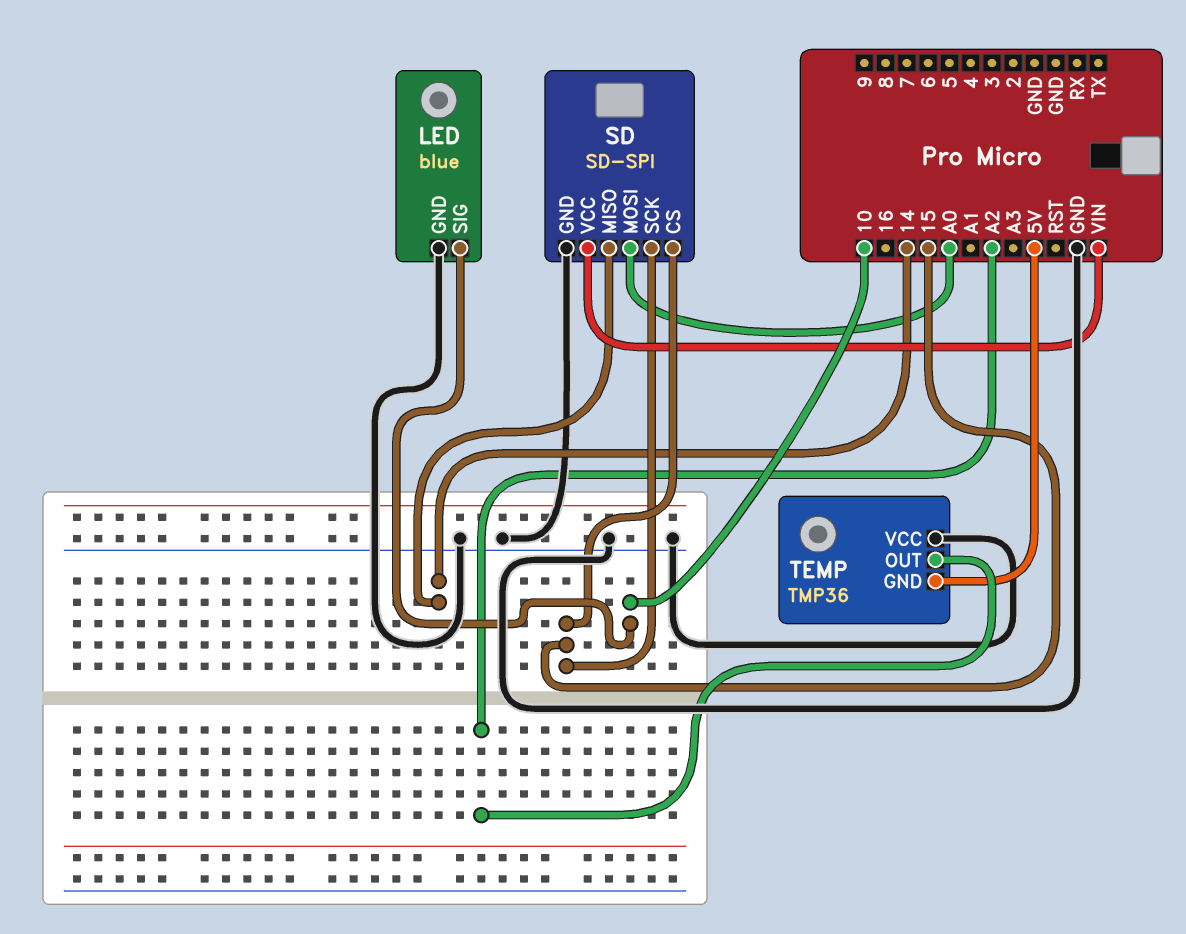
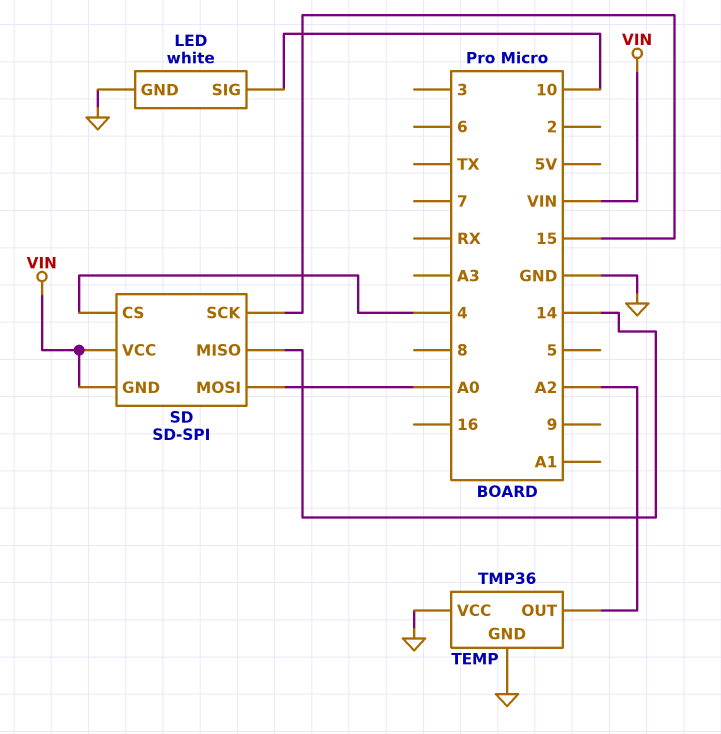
LED: blue -> white
SD pin CS: 15 -> 4
SD pin GND: GND -> VIN
TEMP pin GND: 5V -> GND

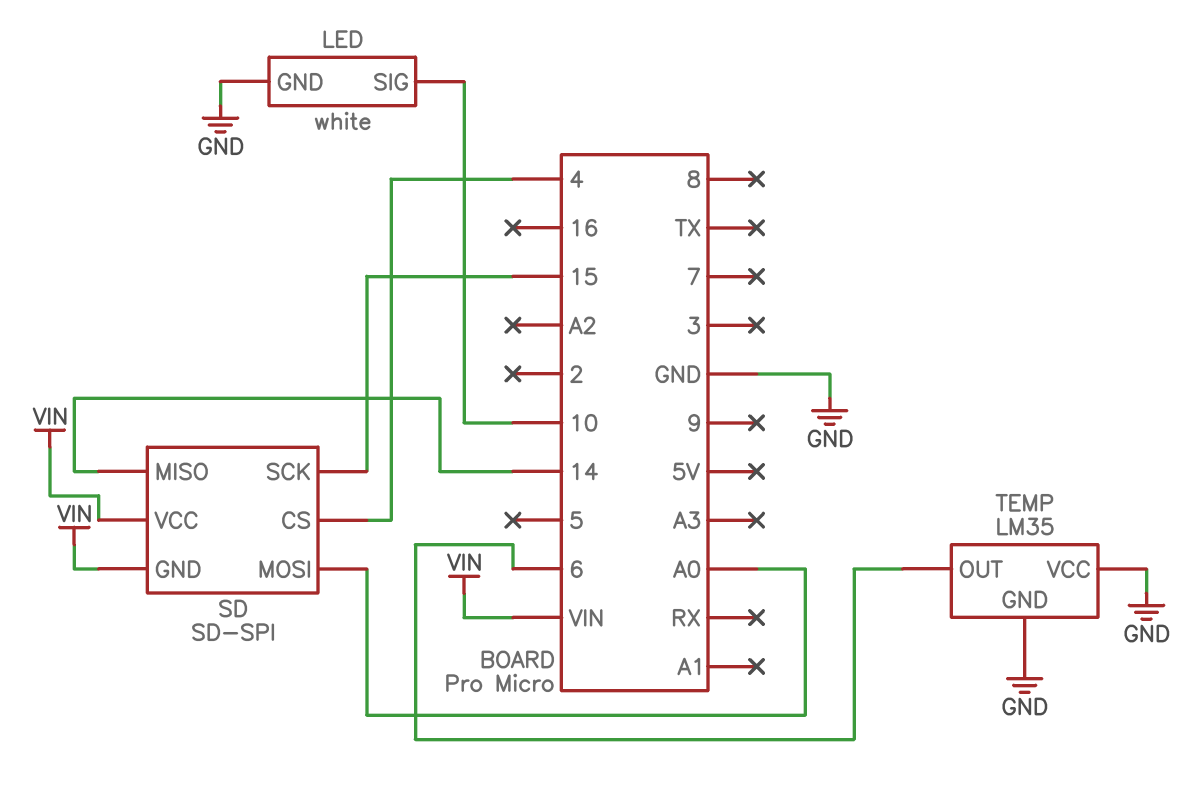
TEMP: TMP36 -> LM35
TEMP pin OUT: A2 -> 6

